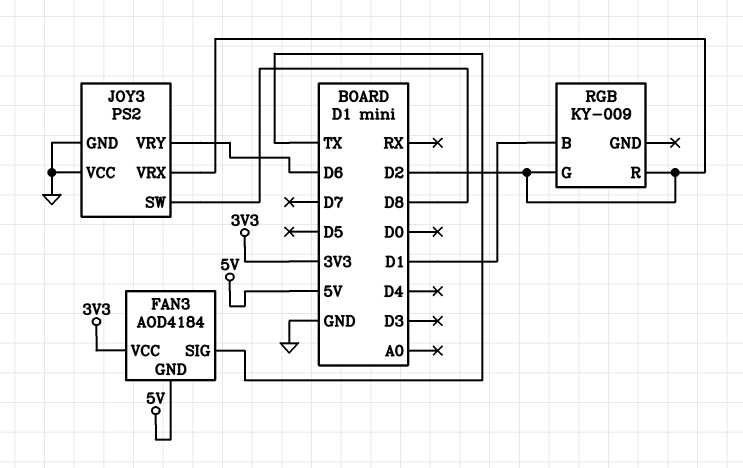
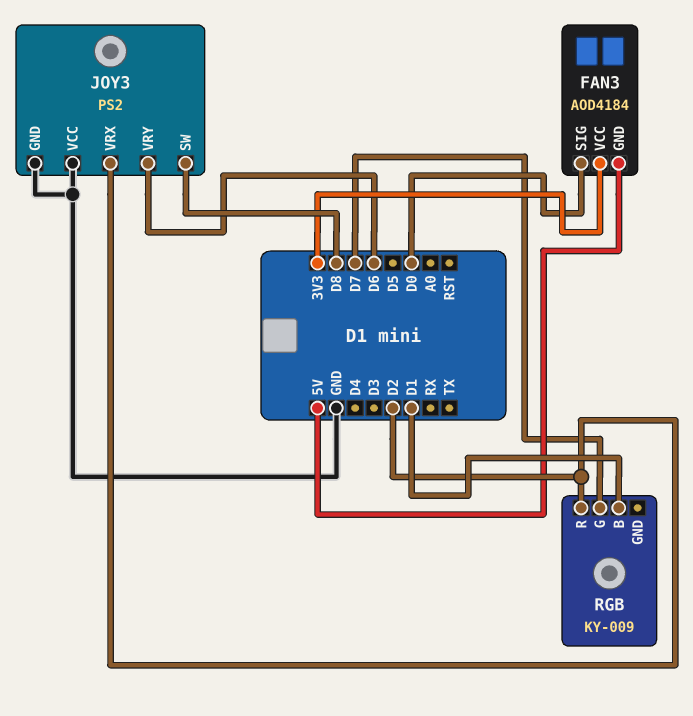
FAN3 pin SIG: TX -> D0
RGB pin G: D2 -> D7

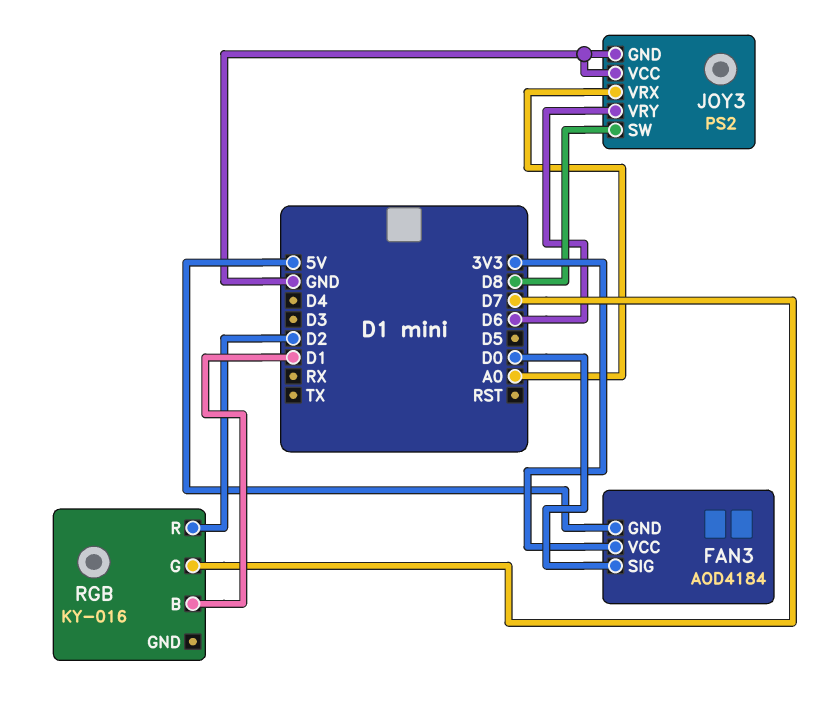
JOY3 pin VRX: D2 -> A0
RGB: KY-009 -> KY-016

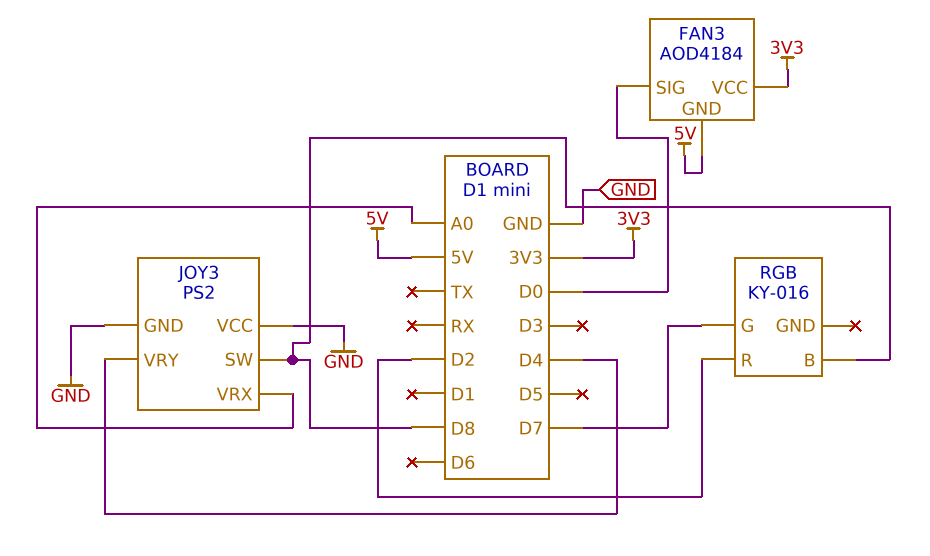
JOY3 pin VRY: D6 -> D4
RGB pin B: D1 -> D8

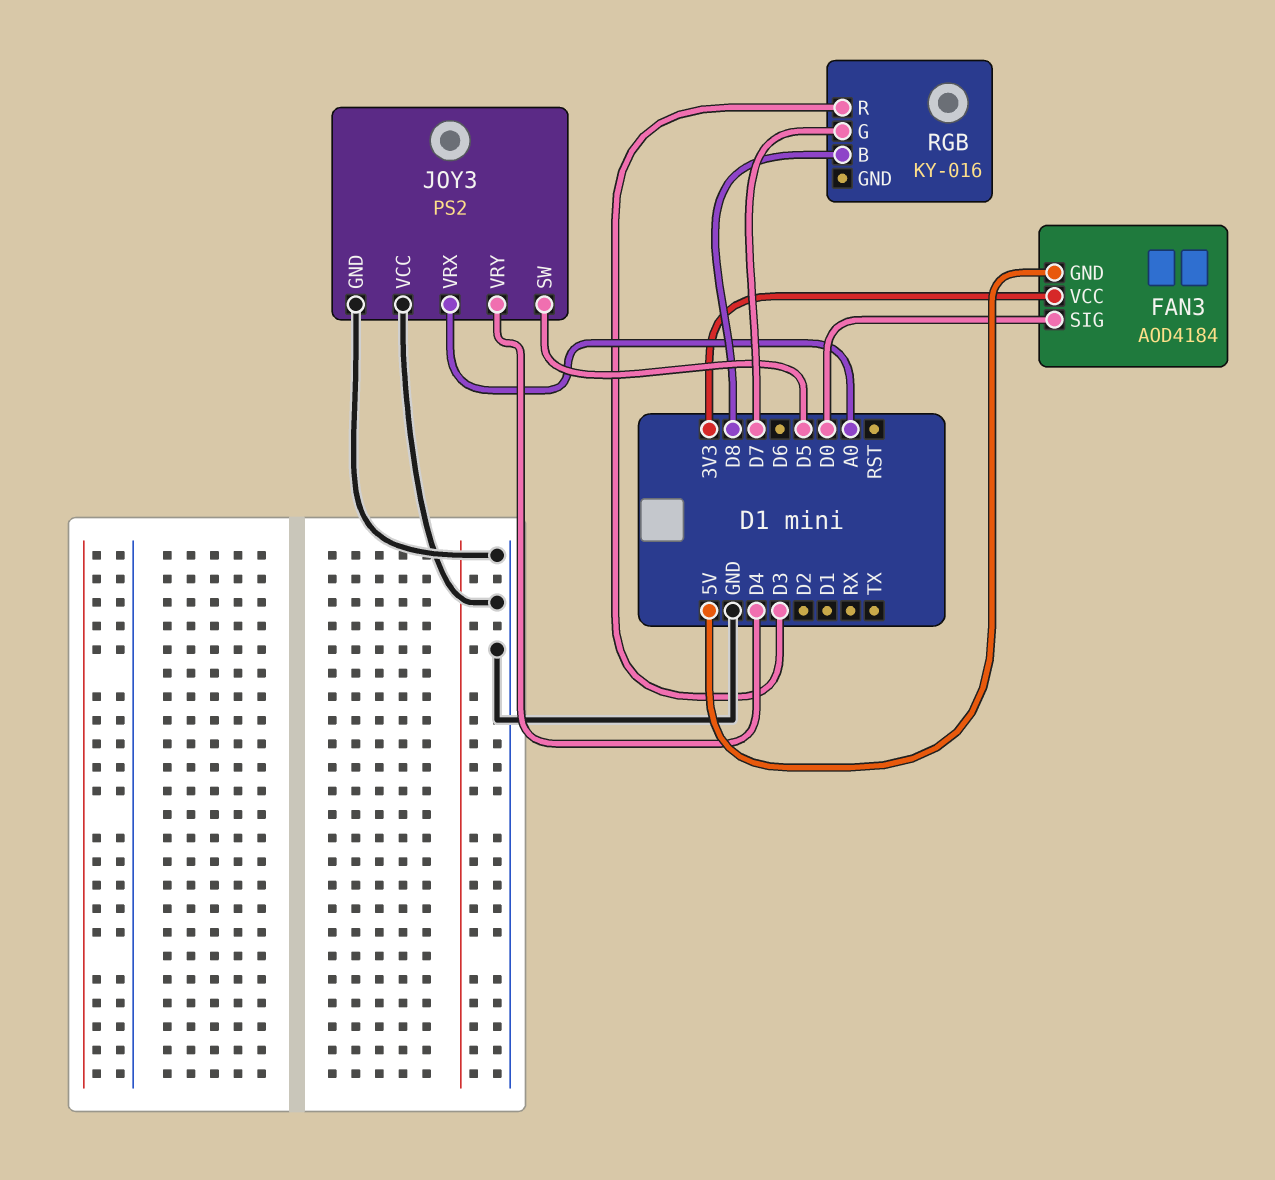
JOY3 pin SW: D8 -> D5
RGB pin R: D2 -> D3

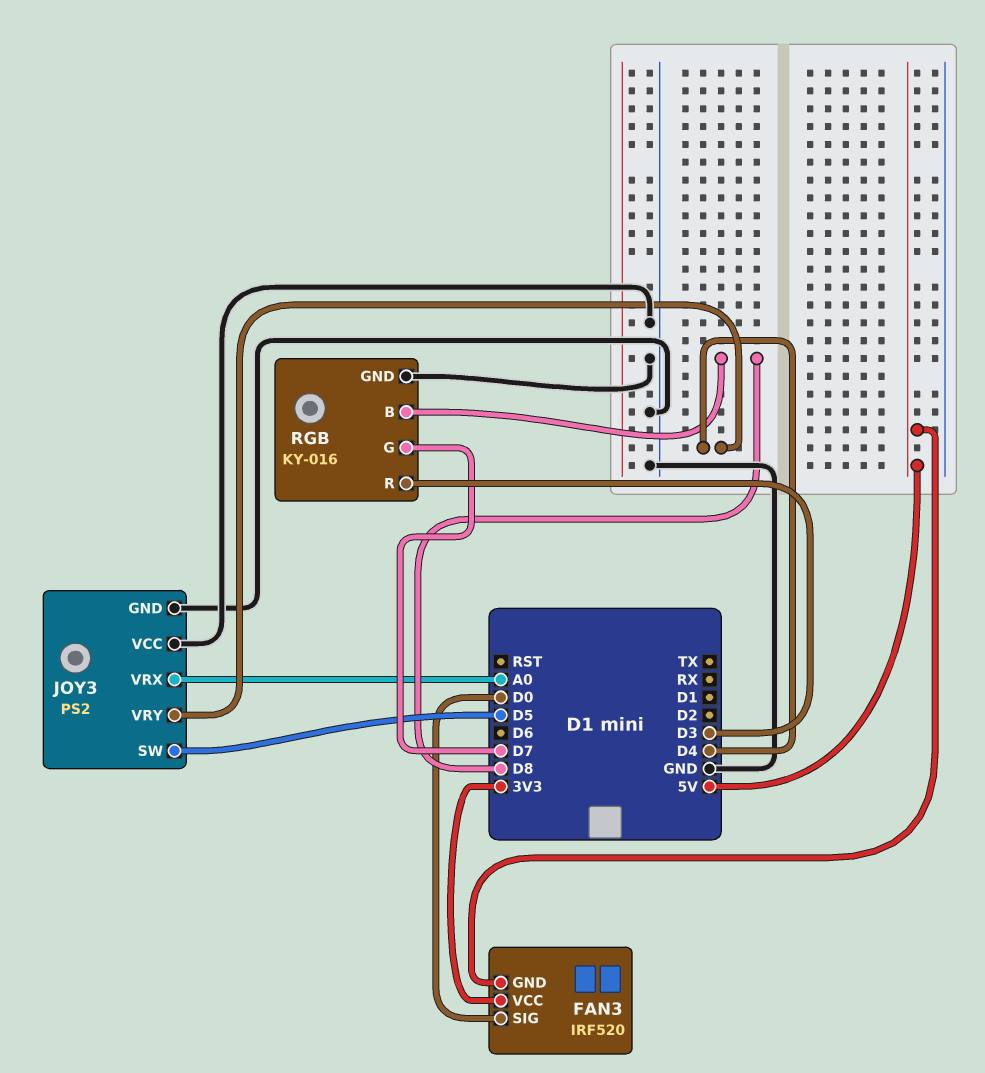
FAN3: AOD4184 -> IRF520
RGB pin GND: none -> GND

